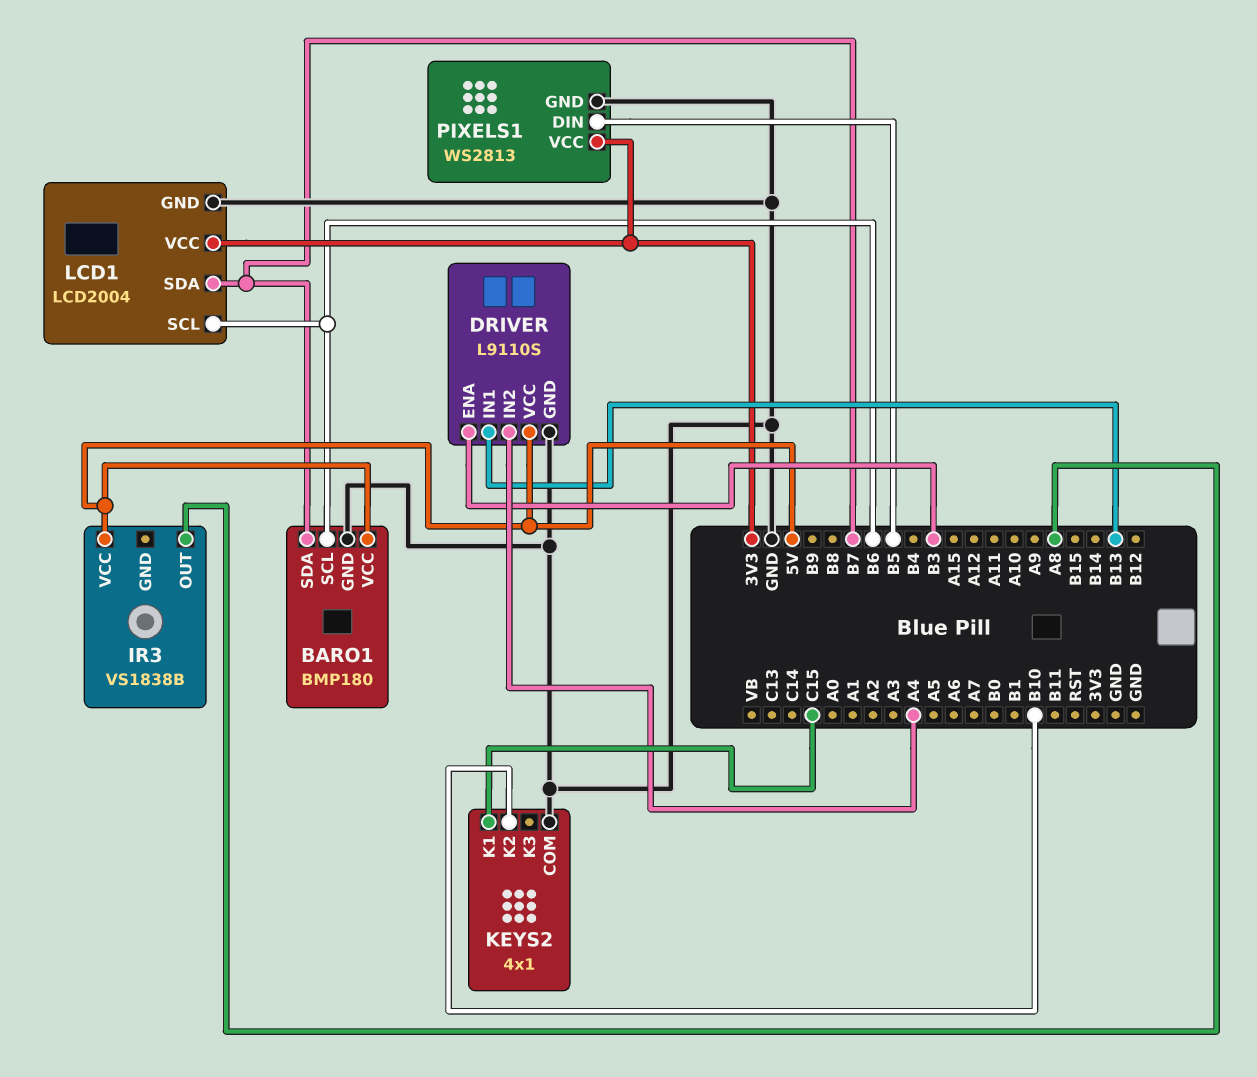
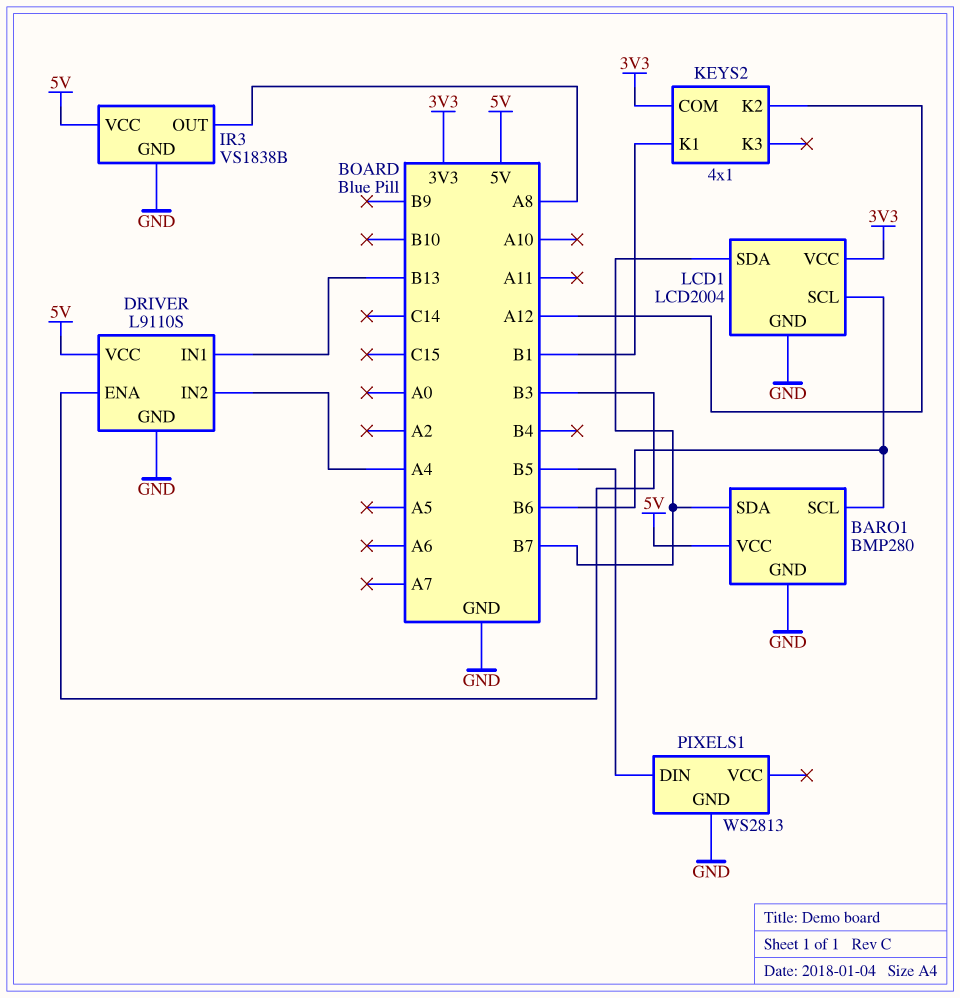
BARO1: BMP180 -> BMP280
IR3 pin GND: none -> GND
KEYS2 pin COM: GND -> 3V3
KEYS2 pin K1: C15 -> B1
KEYS2 pin K2: B10 -> A12
PIXELS1 pin VCC: 3V3 -> none

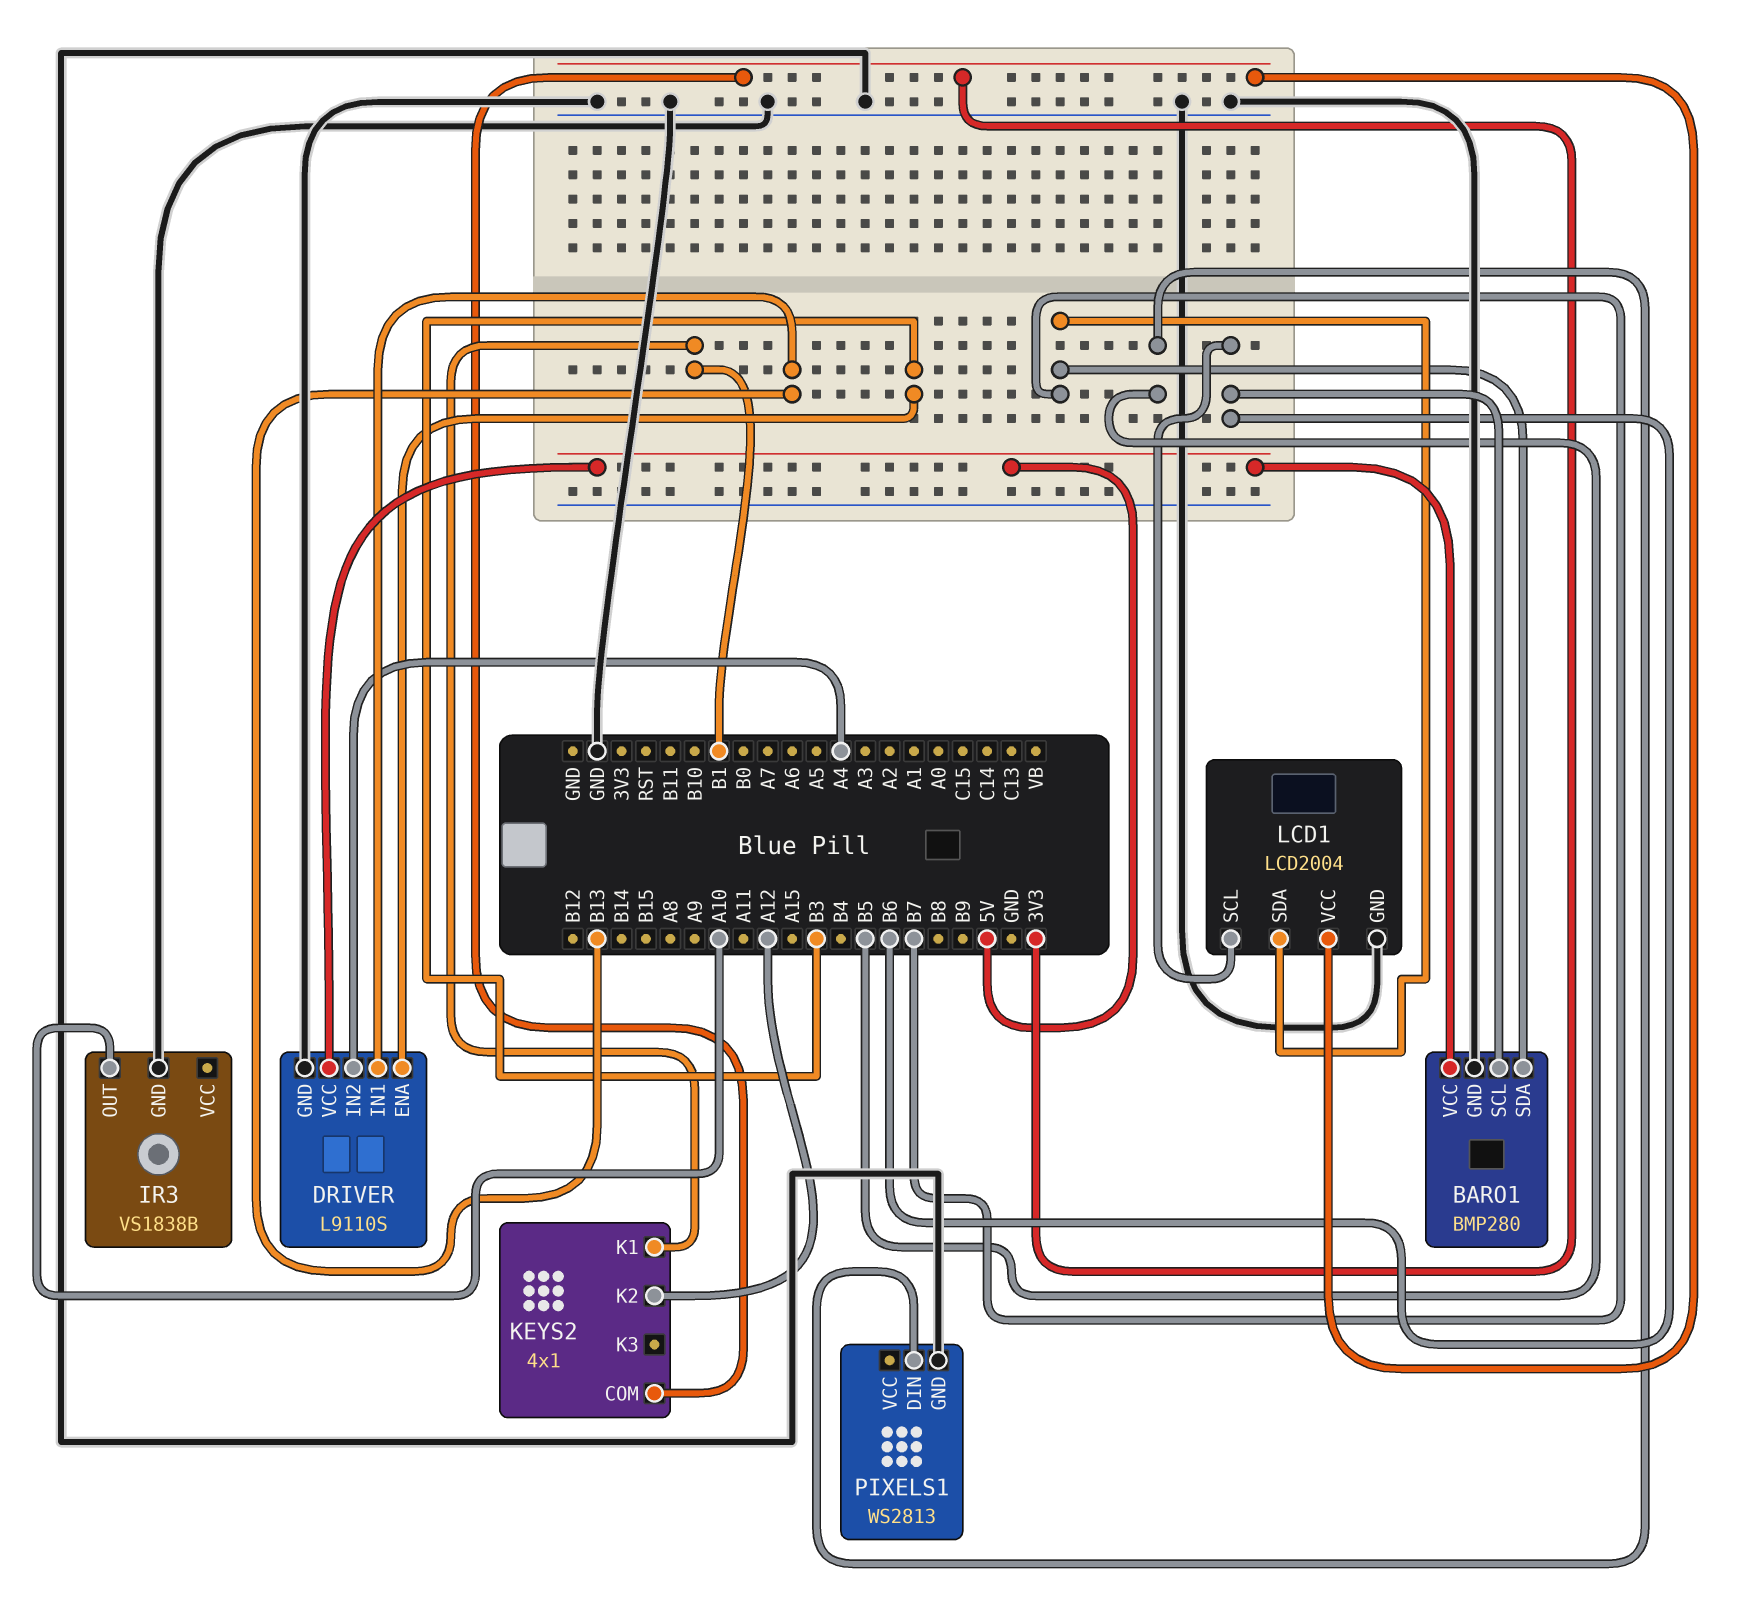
IR3 pin OUT: A8 -> A10
IR3 pin VCC: 5V -> none

